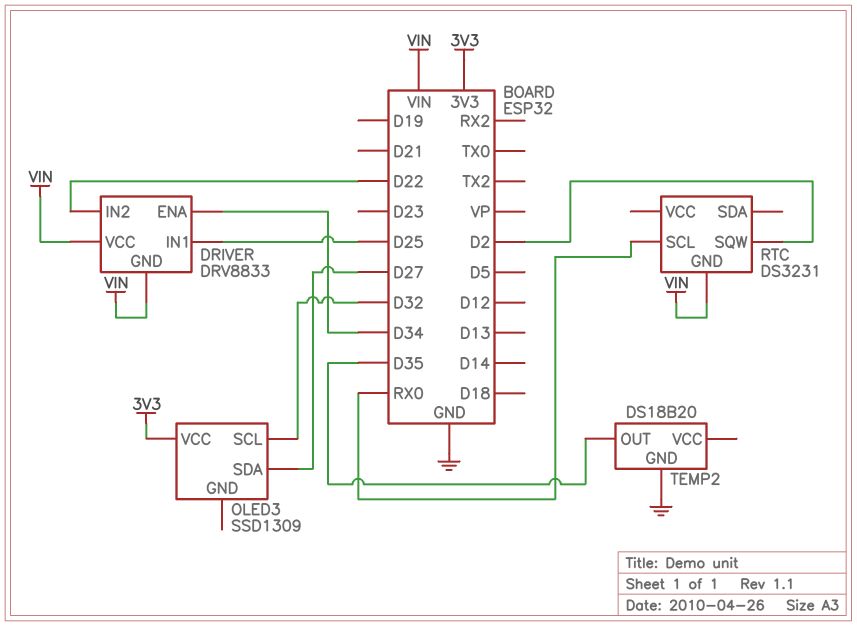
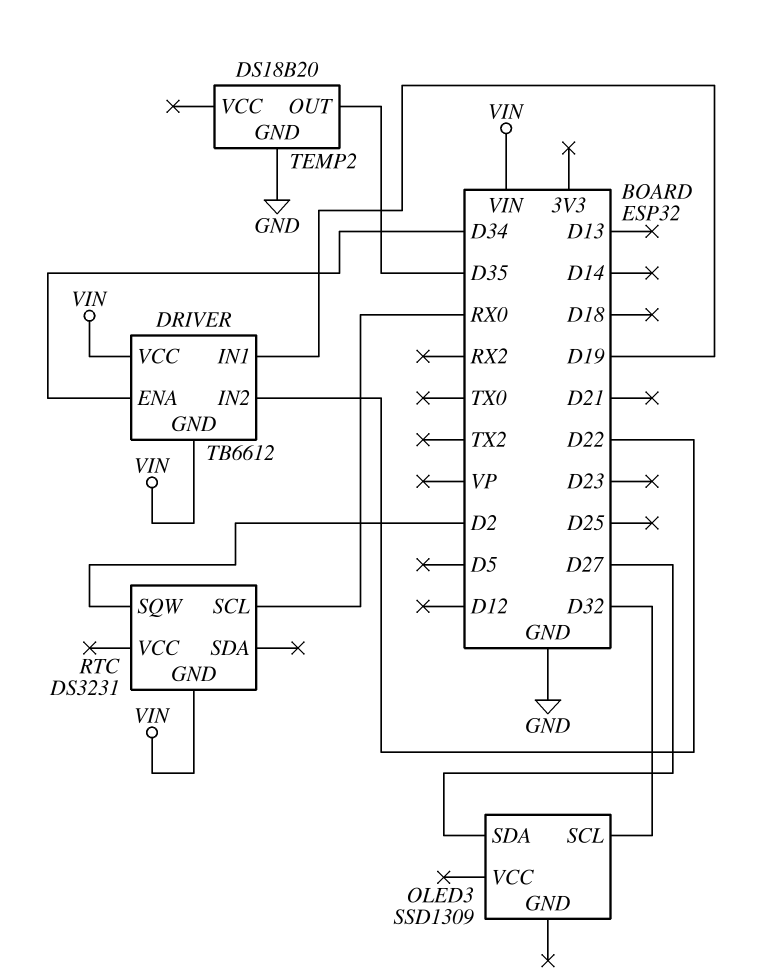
DRIVER: DRV8833 -> TB6612
DRIVER pin IN1: D25 -> D19
OLED3 pin VCC: 3V3 -> none

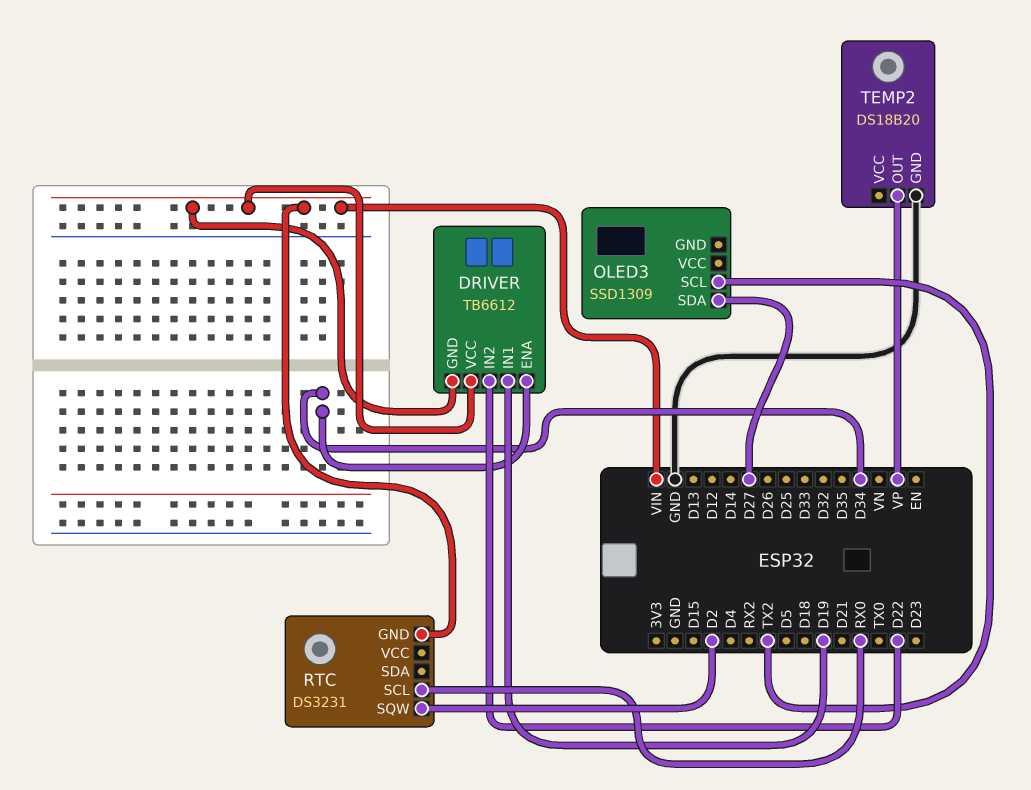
OLED3 pin SCL: D32 -> TX2
TEMP2 pin OUT: D35 -> VP

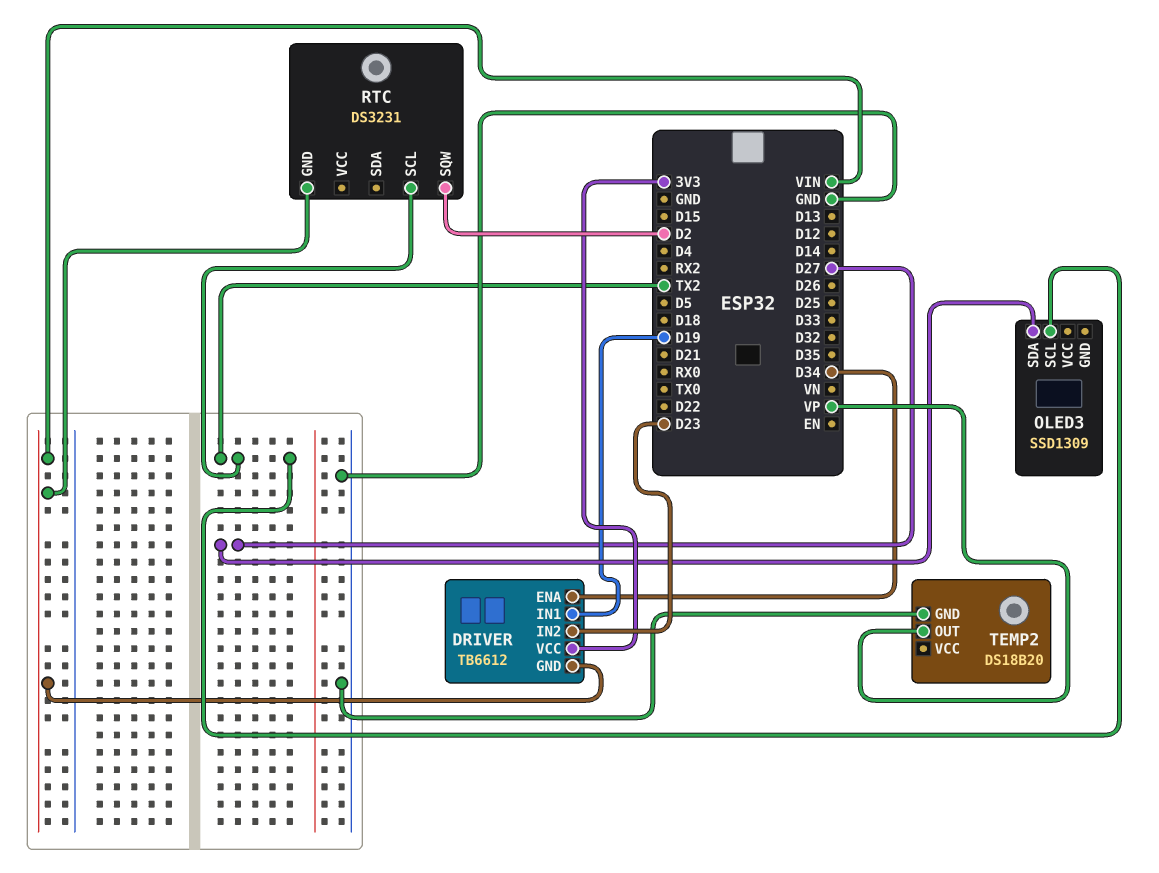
DRIVER pin IN2: D22 -> D23
DRIVER pin VCC: VIN -> 3V3
RTC pin SCL: RX0 -> TX2

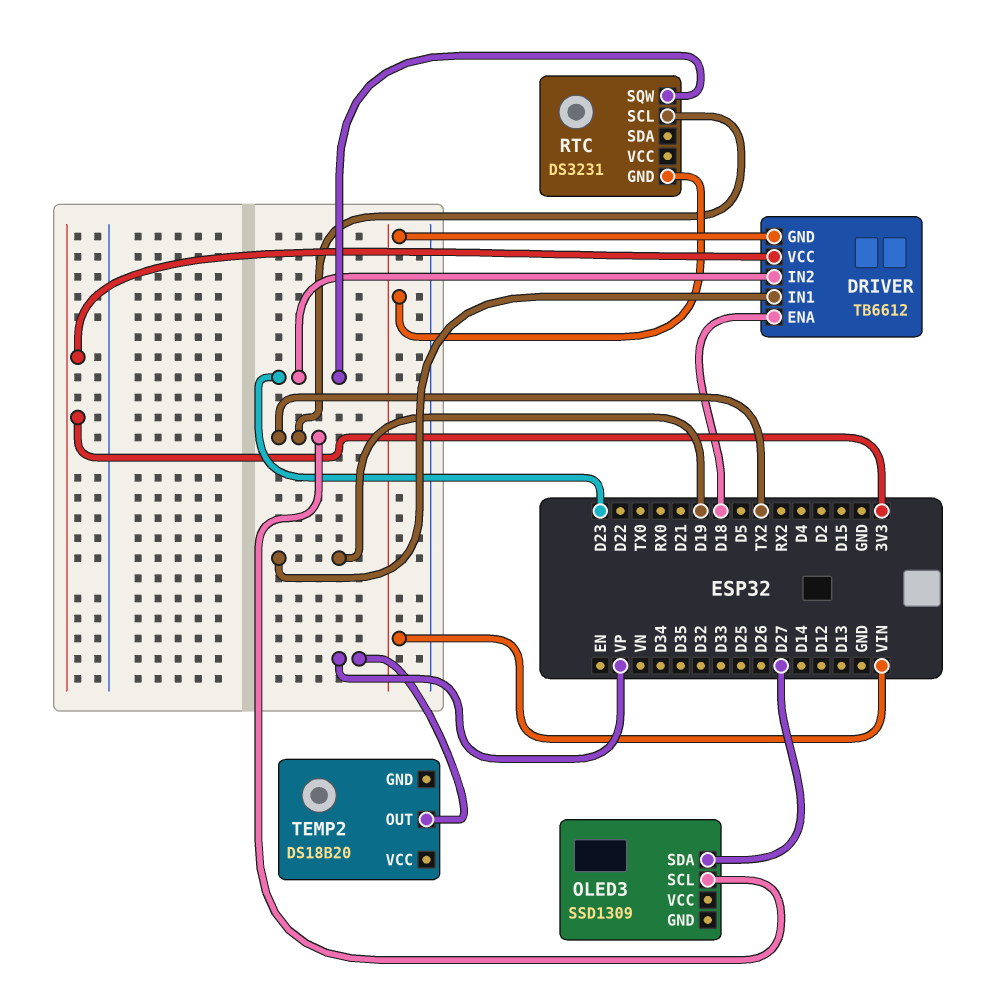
DRIVER pin ENA: D34 -> D18
RTC pin SQW: D2 -> D23
TEMP2 pin GND: GND -> none

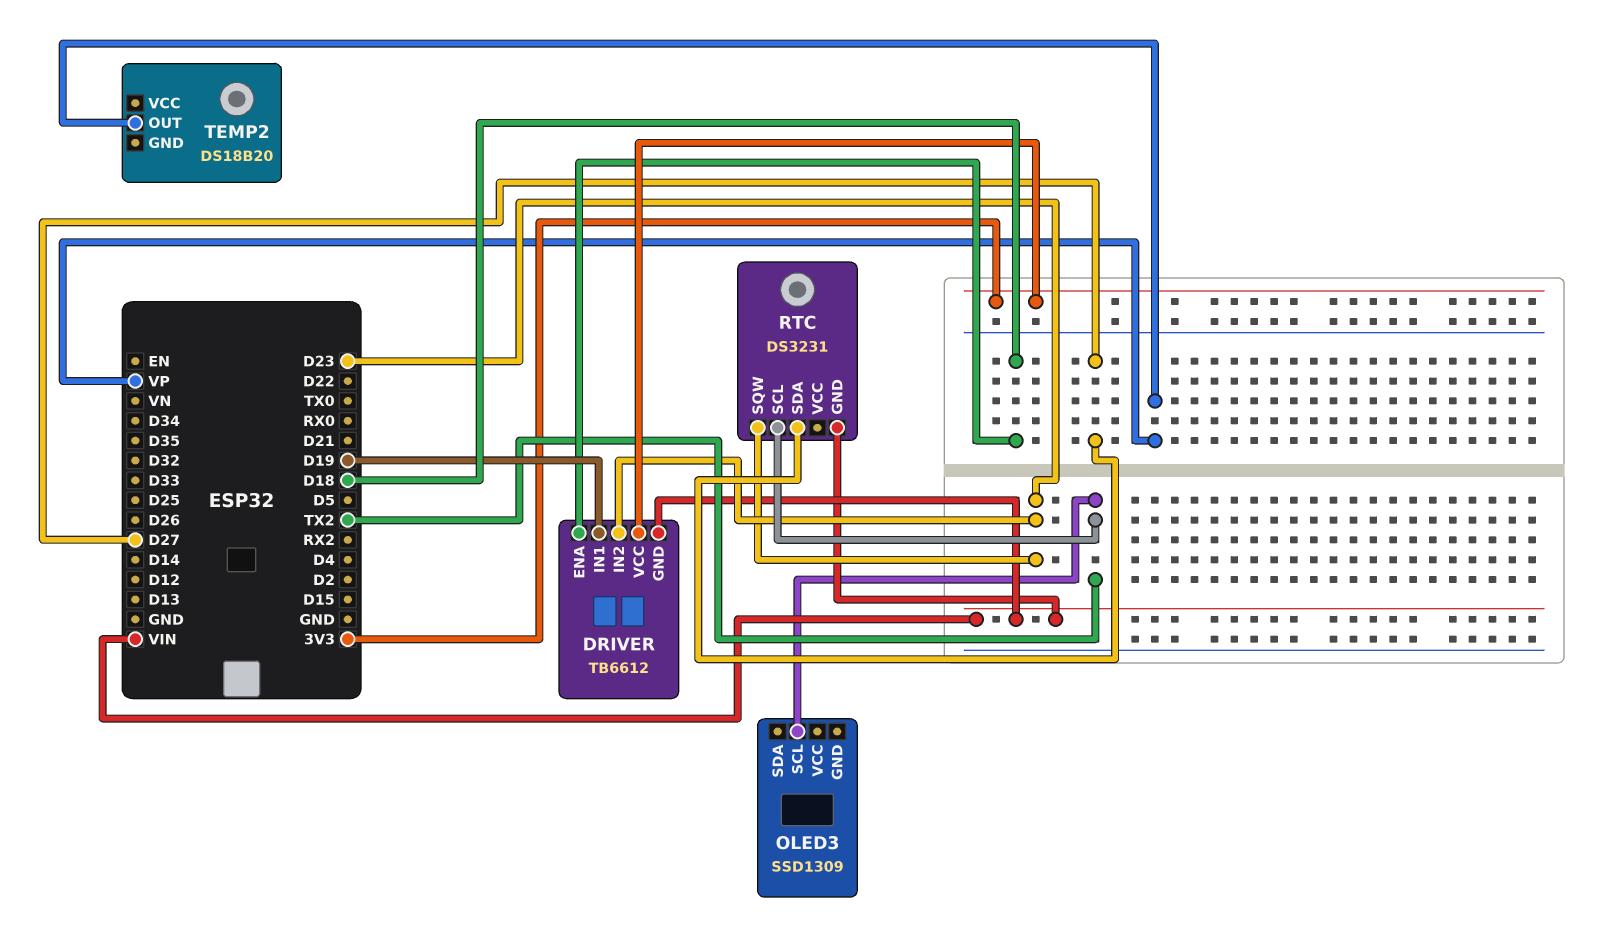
OLED3 pin SDA: D27 -> none
RTC pin SDA: none -> D27

